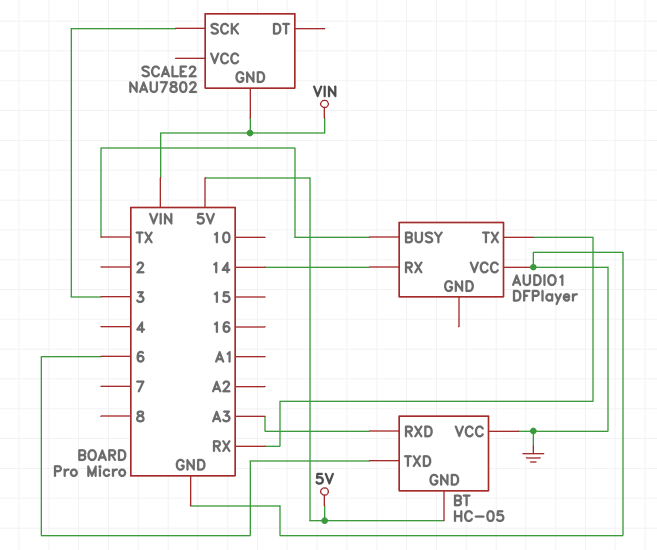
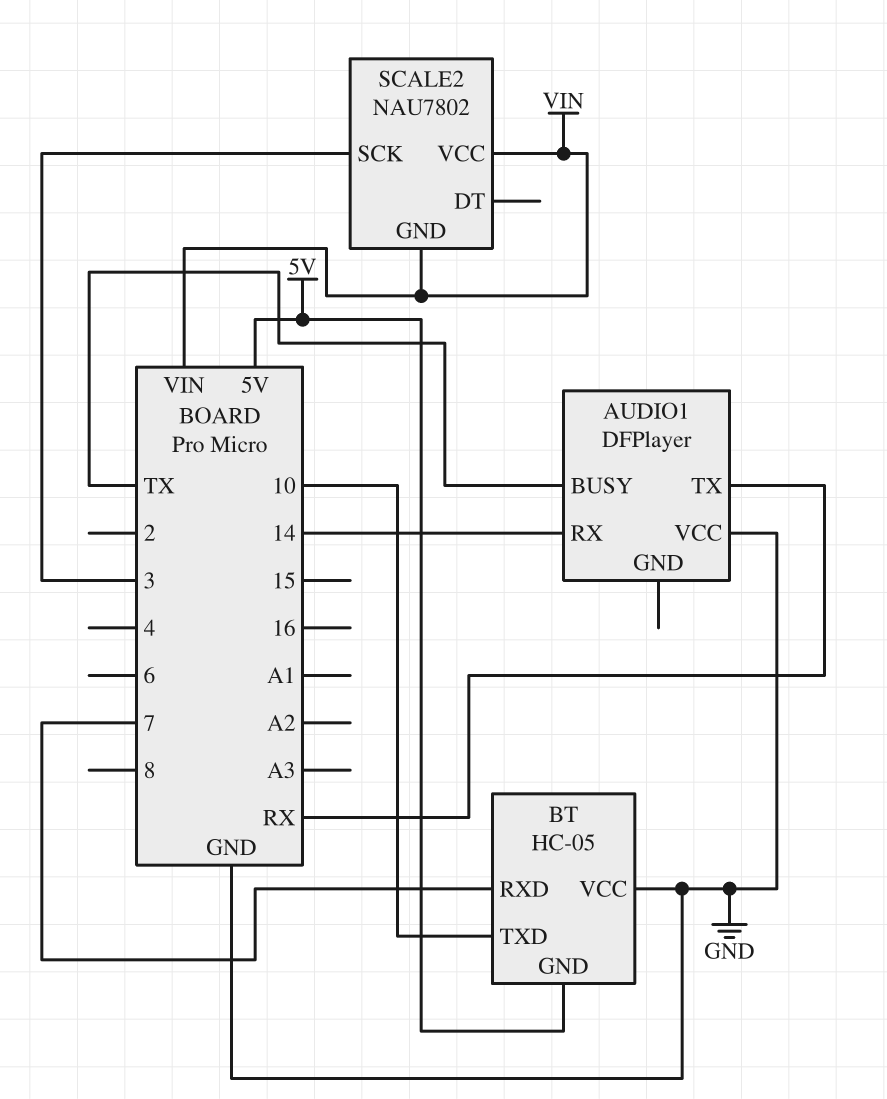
BT pin RXD: A3 -> 7
BT pin TXD: 6 -> 10
SCALE2 pin VCC: none -> VIN

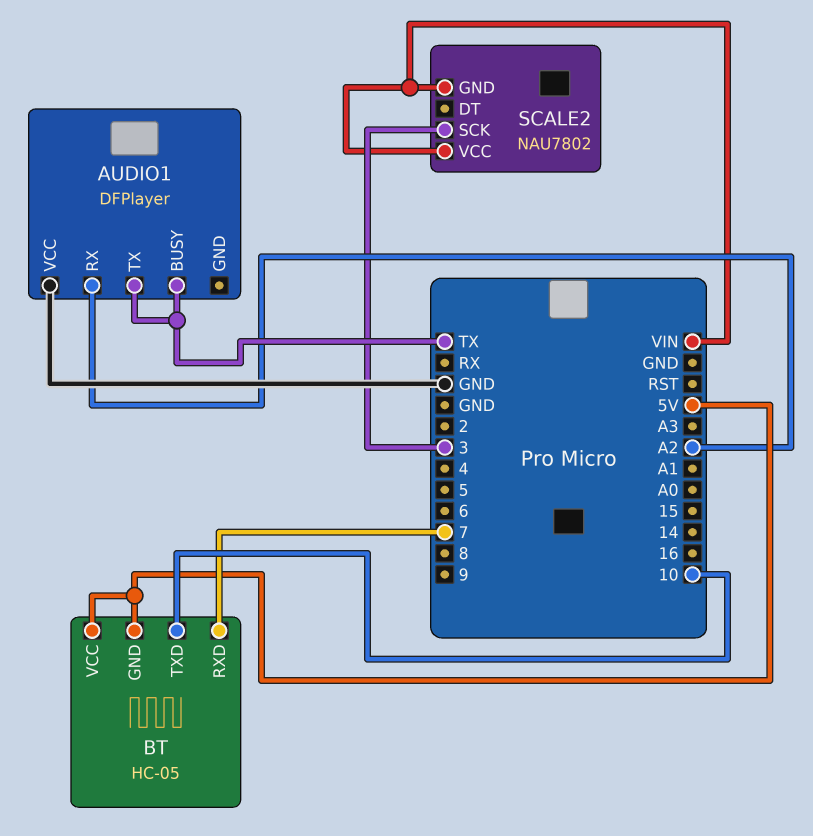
AUDIO1 pin RX: 14 -> A2
AUDIO1 pin TX: RX -> TX
BT pin VCC: GND -> 5V

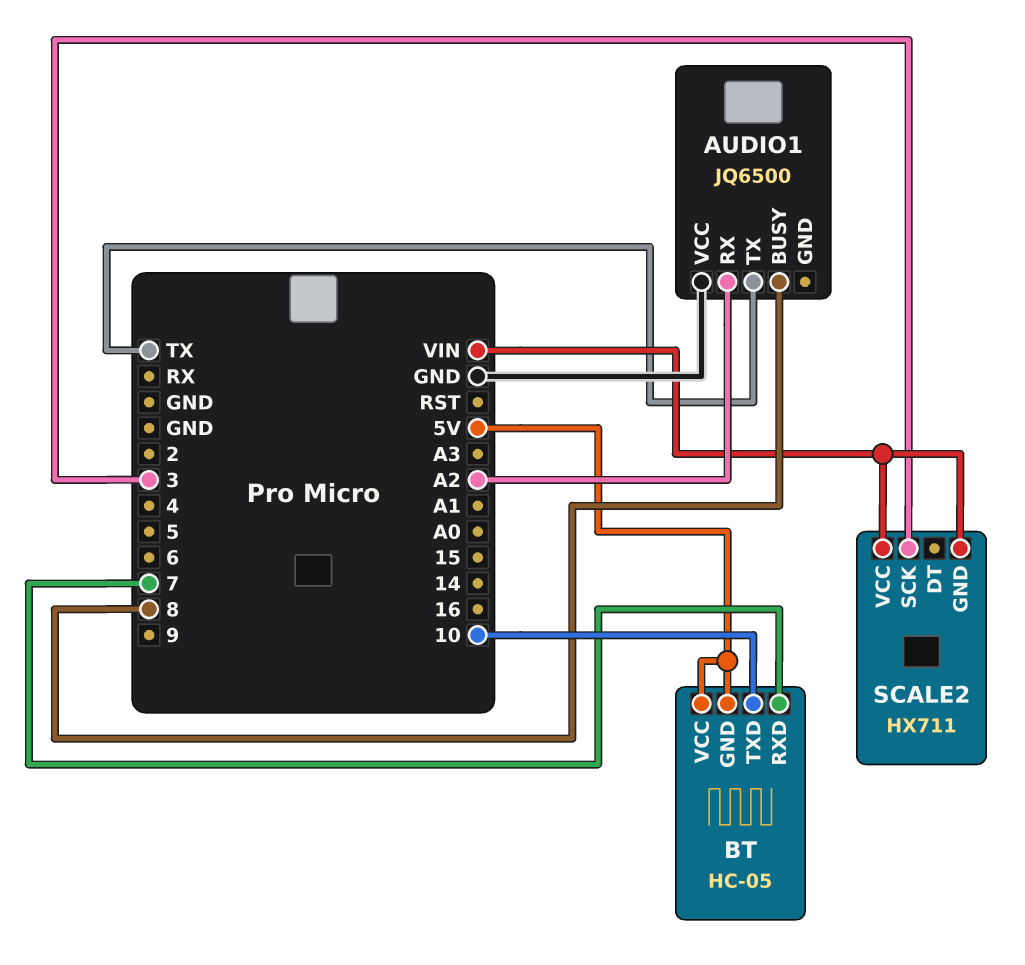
AUDIO1: DFPlayer -> JQ6500
AUDIO1 pin BUSY: TX -> 8
SCALE2: NAU7802 -> HX711

